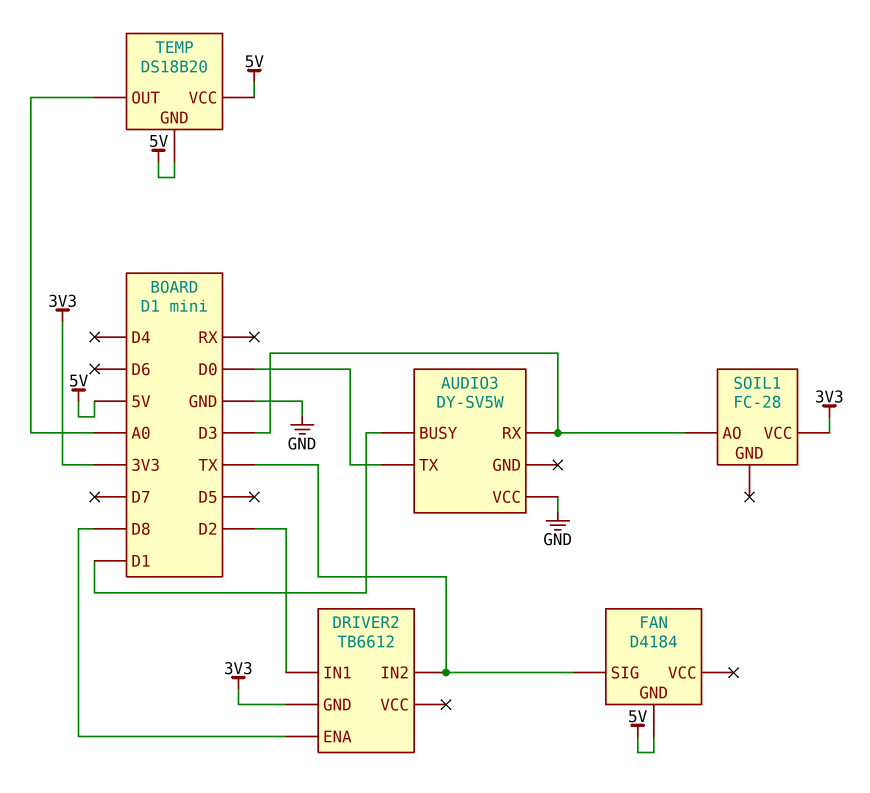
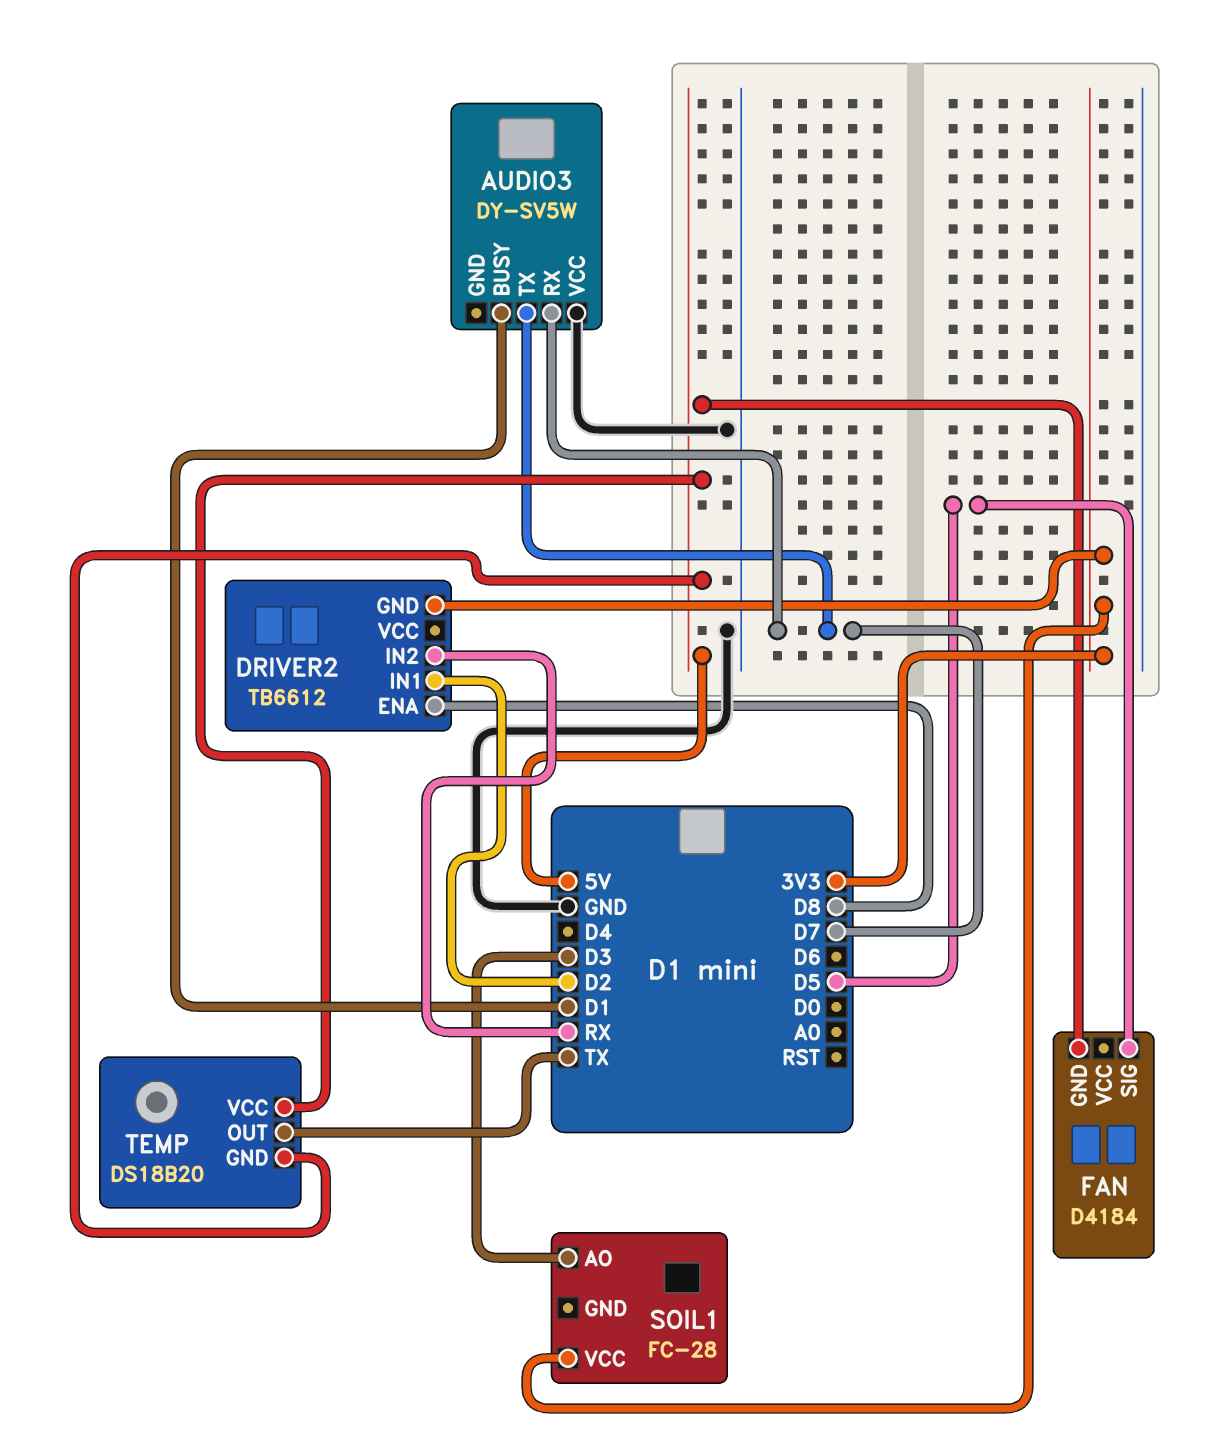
AUDIO3 pin RX: D3 -> D7
AUDIO3 pin TX: D0 -> D7
DRIVER2 pin IN2: TX -> RX
FAN pin SIG: TX -> D5
TEMP pin OUT: A0 -> TX

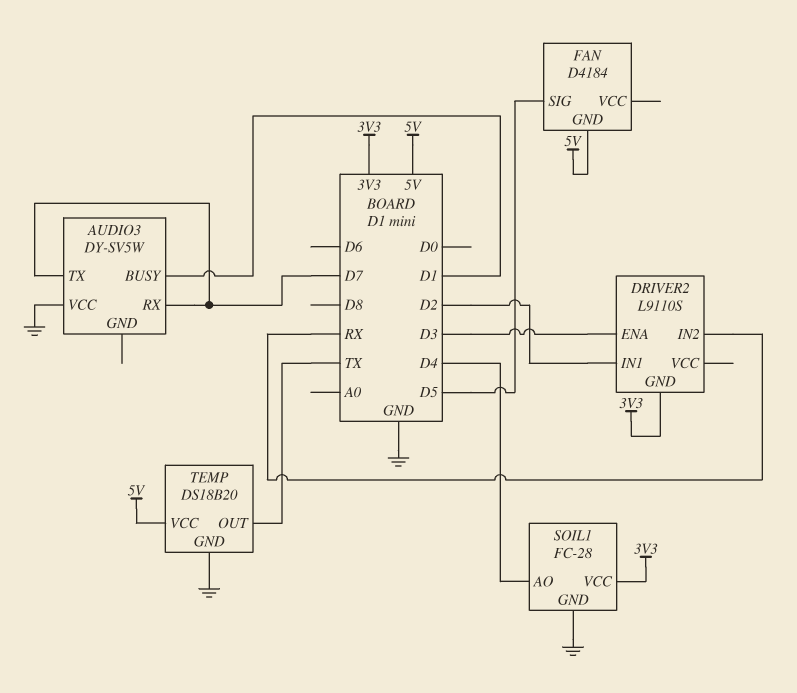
DRIVER2: TB6612 -> L9110S
DRIVER2 pin ENA: D8 -> D3
SOIL1 pin AO: D3 -> D4
SOIL1 pin GND: none -> GND
TEMP pin GND: 5V -> GND

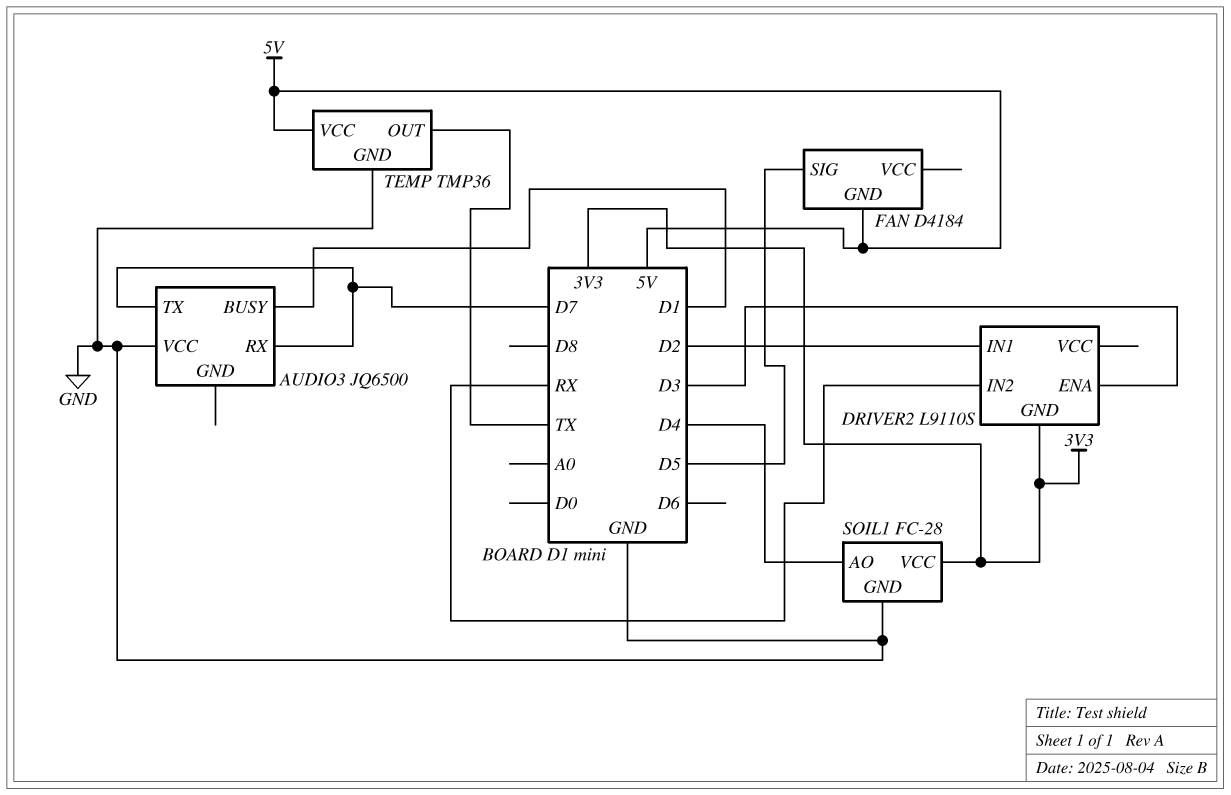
AUDIO3: DY-SV5W -> JQ6500
TEMP: DS18B20 -> TMP36

